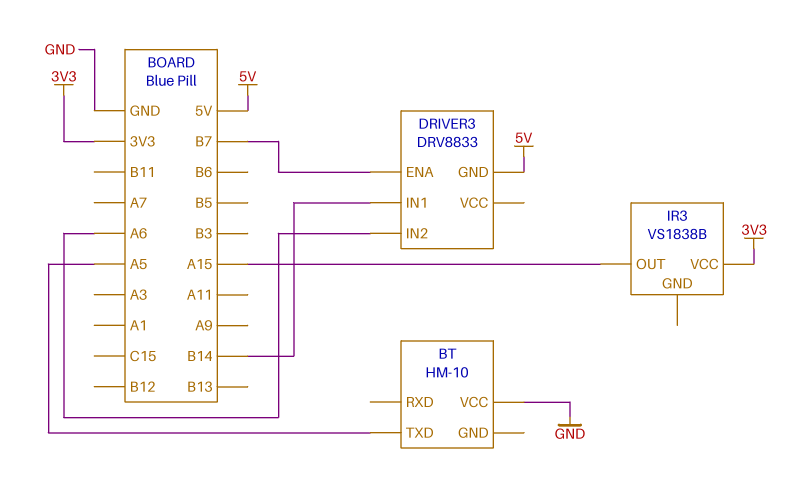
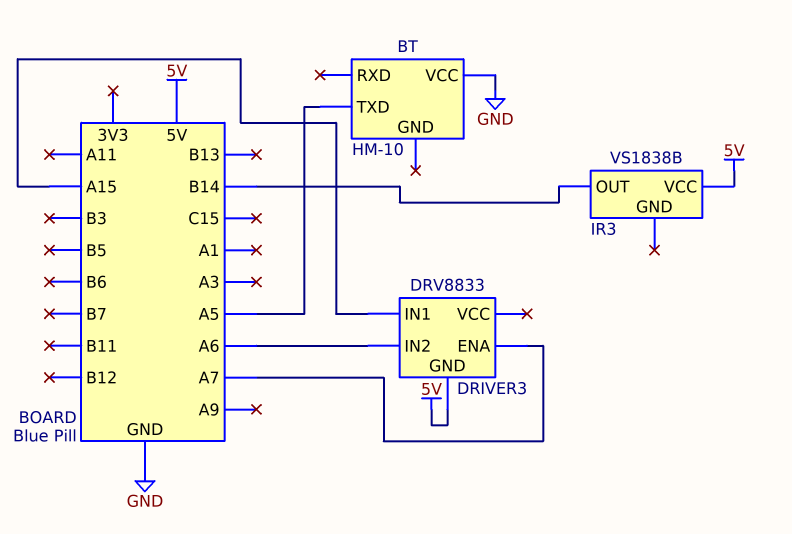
DRIVER3 pin ENA: B7 -> A7
DRIVER3 pin IN1: B14 -> A15
IR3 pin OUT: A15 -> B14
IR3 pin VCC: 3V3 -> 5V

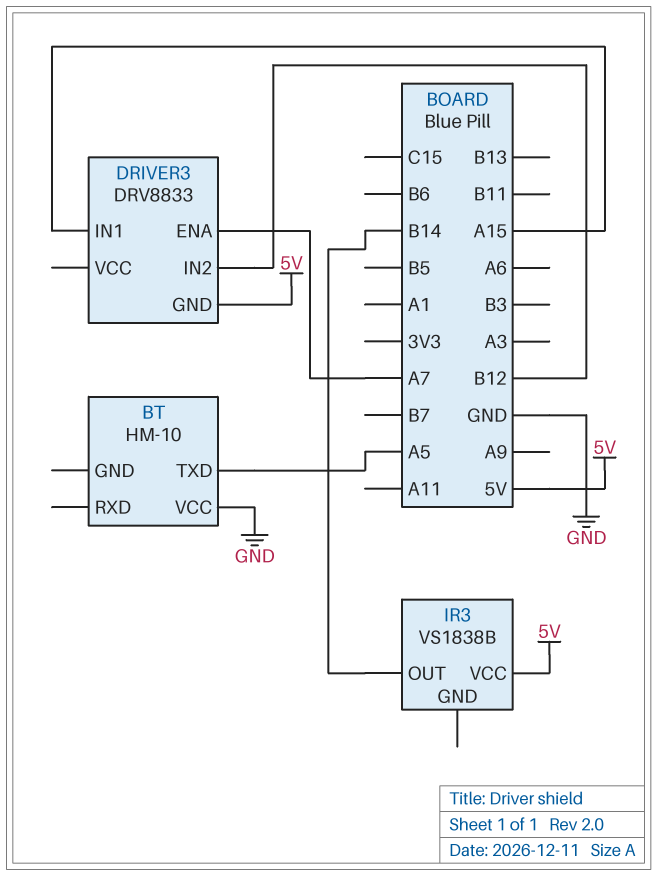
DRIVER3 pin IN2: A6 -> B12

